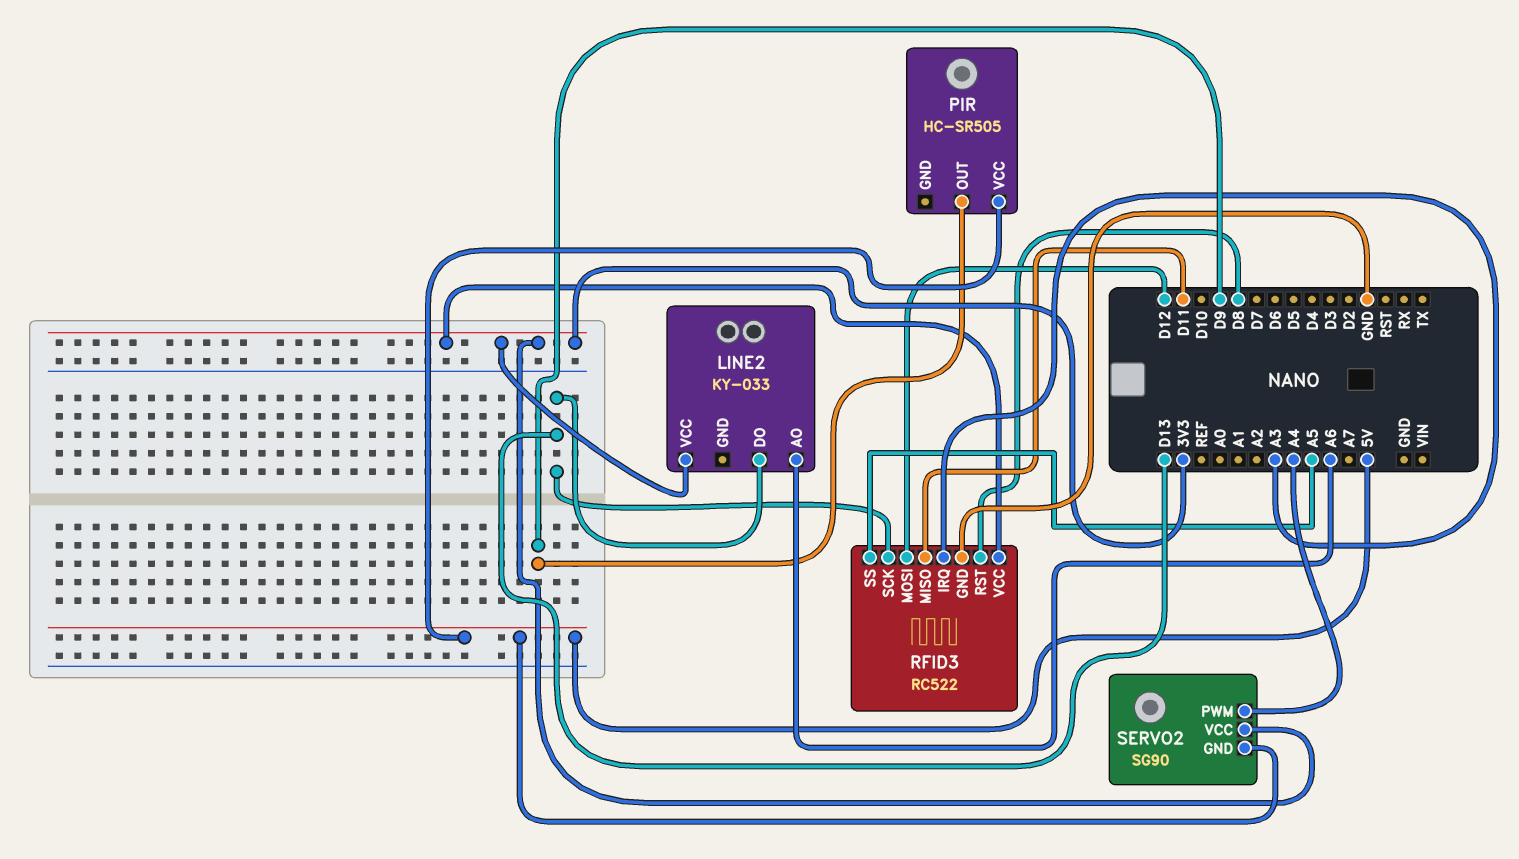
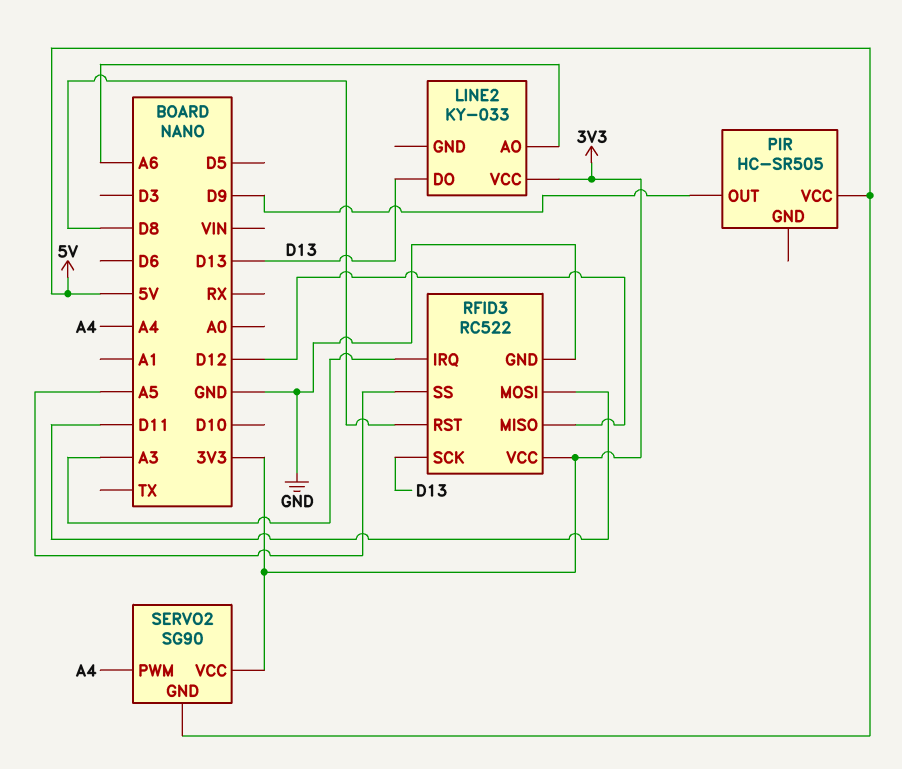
RFID3 pin MISO: D11 -> D12
RFID3 pin MOSI: D12 -> D11

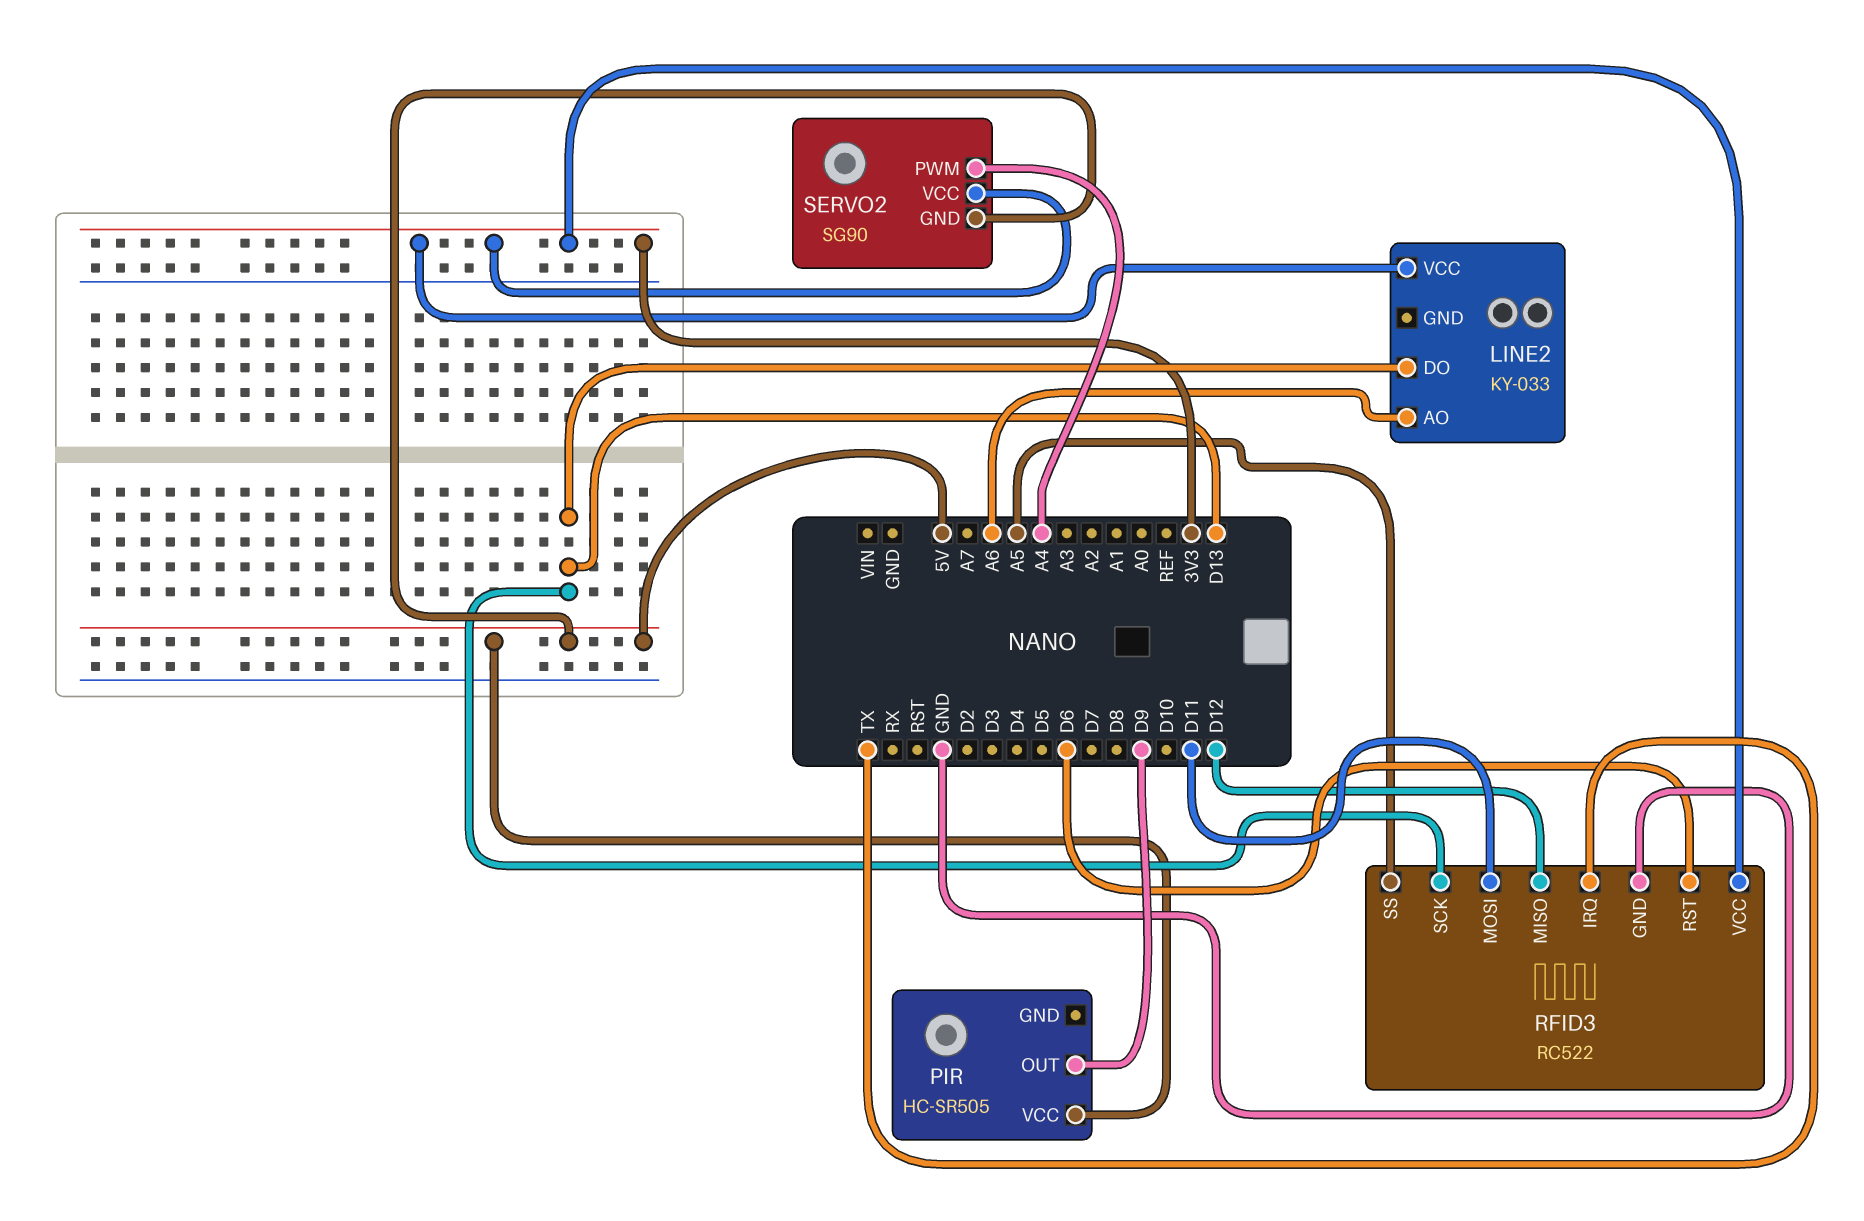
RFID3 pin IRQ: A3 -> TX
RFID3 pin RST: D8 -> D6

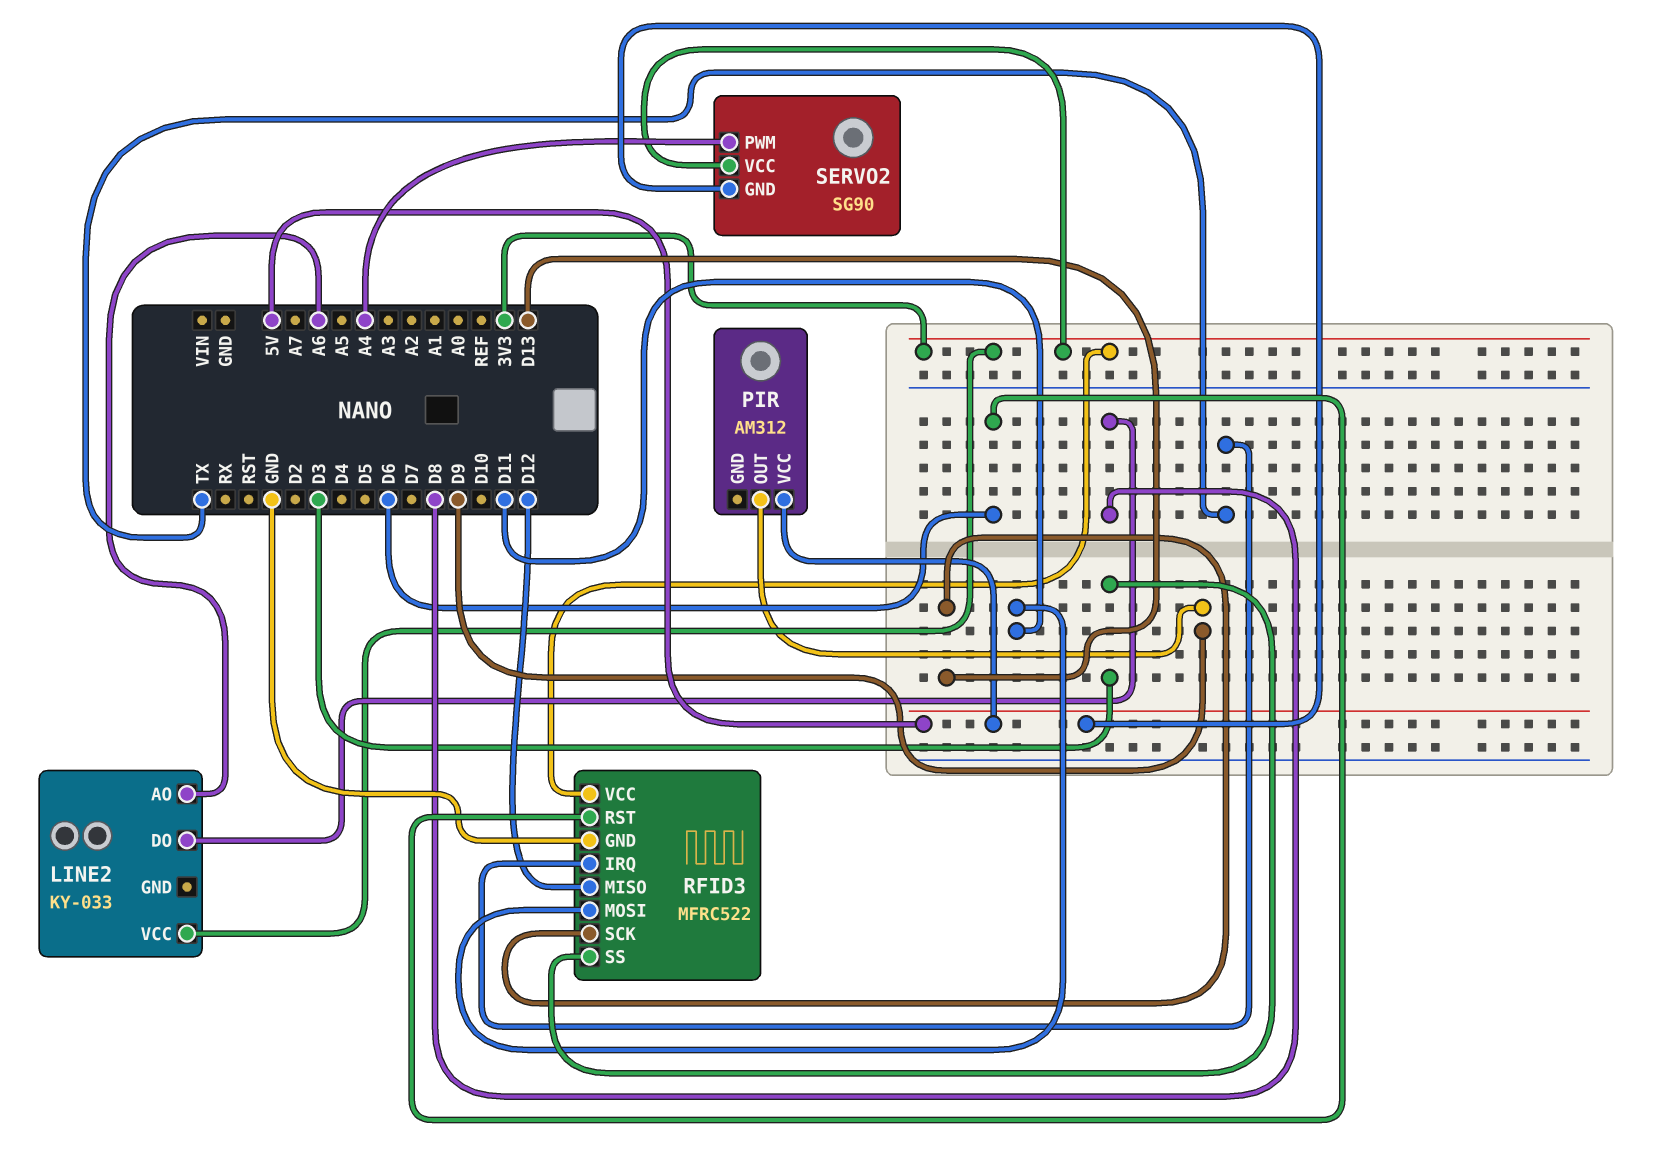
LINE2 pin DO: D13 -> D8
PIR: HC-SR505 -> AM312
RFID3: RC522 -> MFRC522
RFID3 pin SS: A5 -> D3

